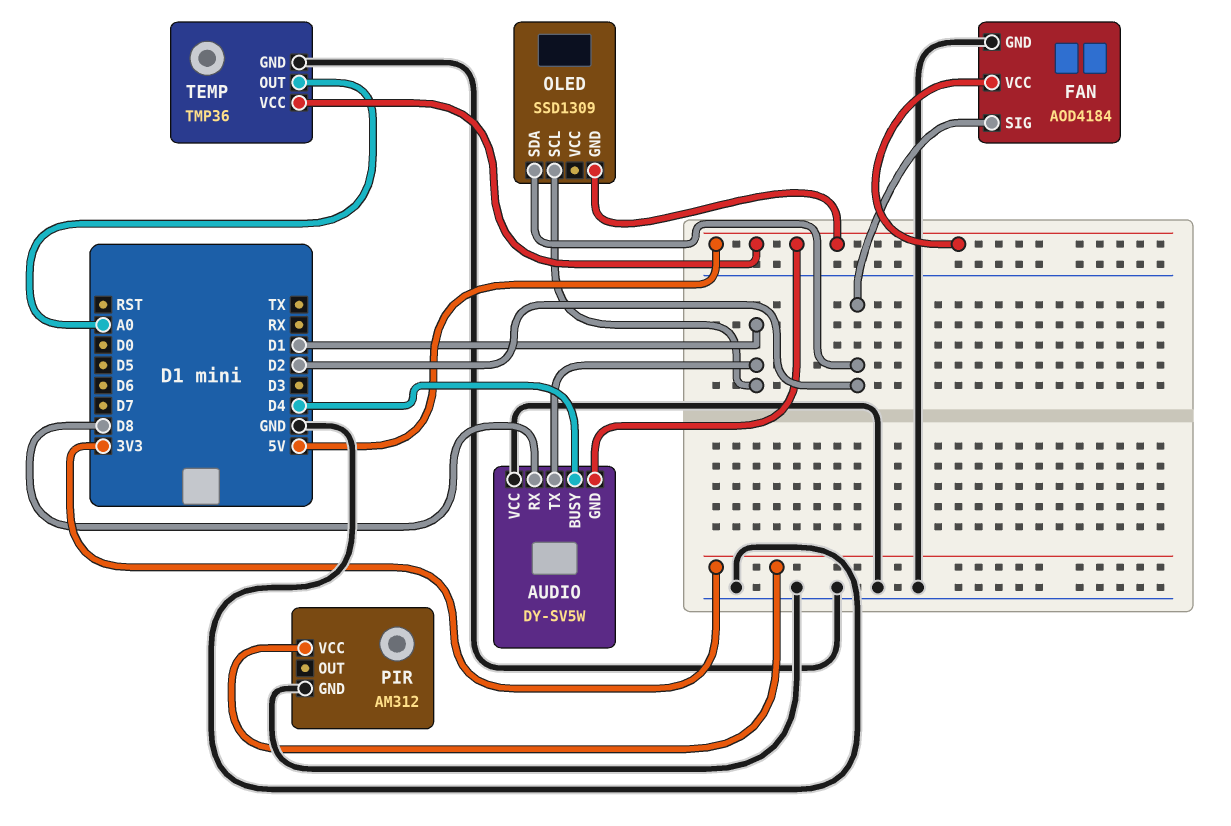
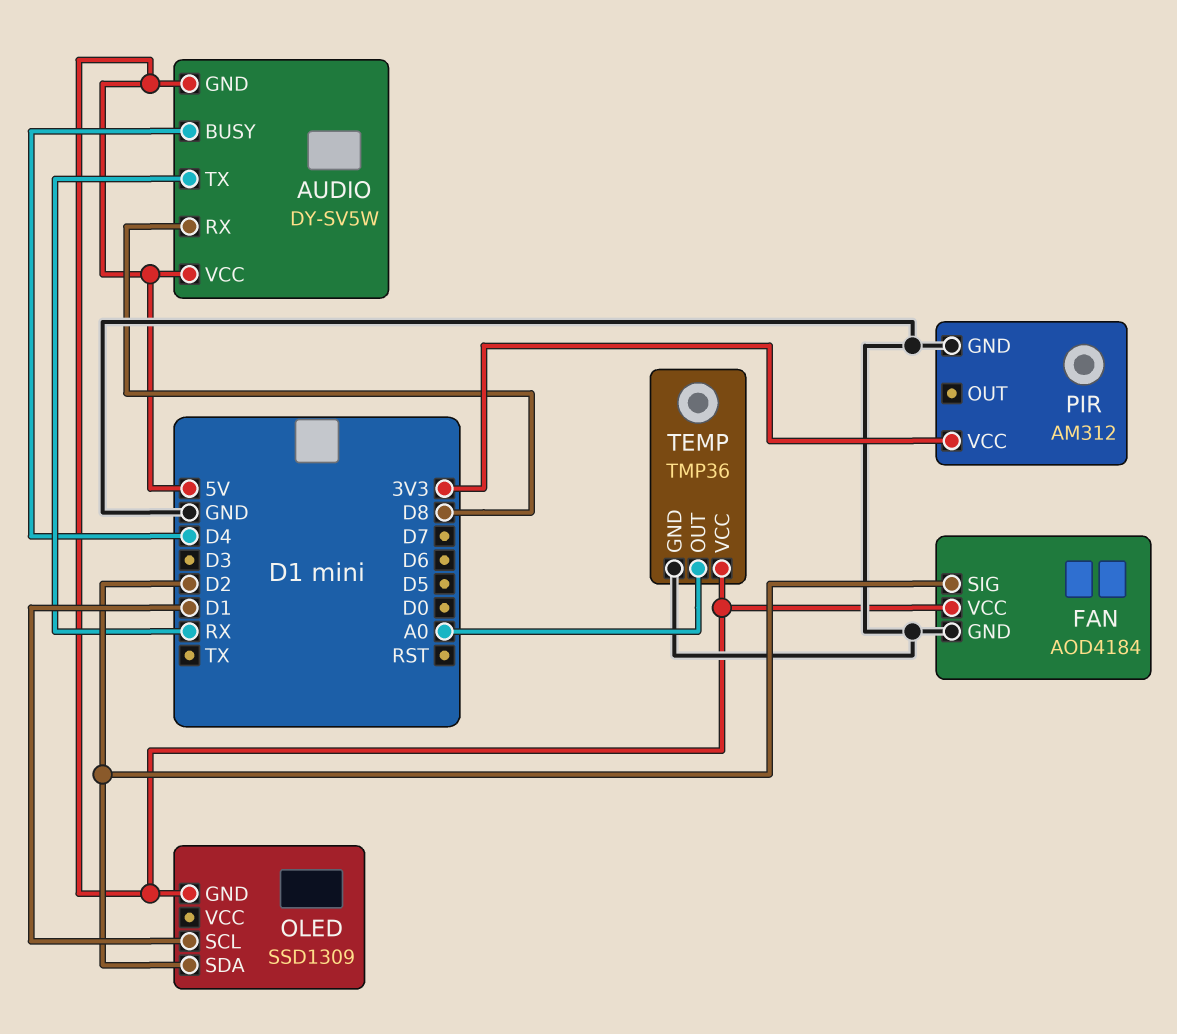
AUDIO pin TX: D1 -> RX
AUDIO pin VCC: GND -> 5V

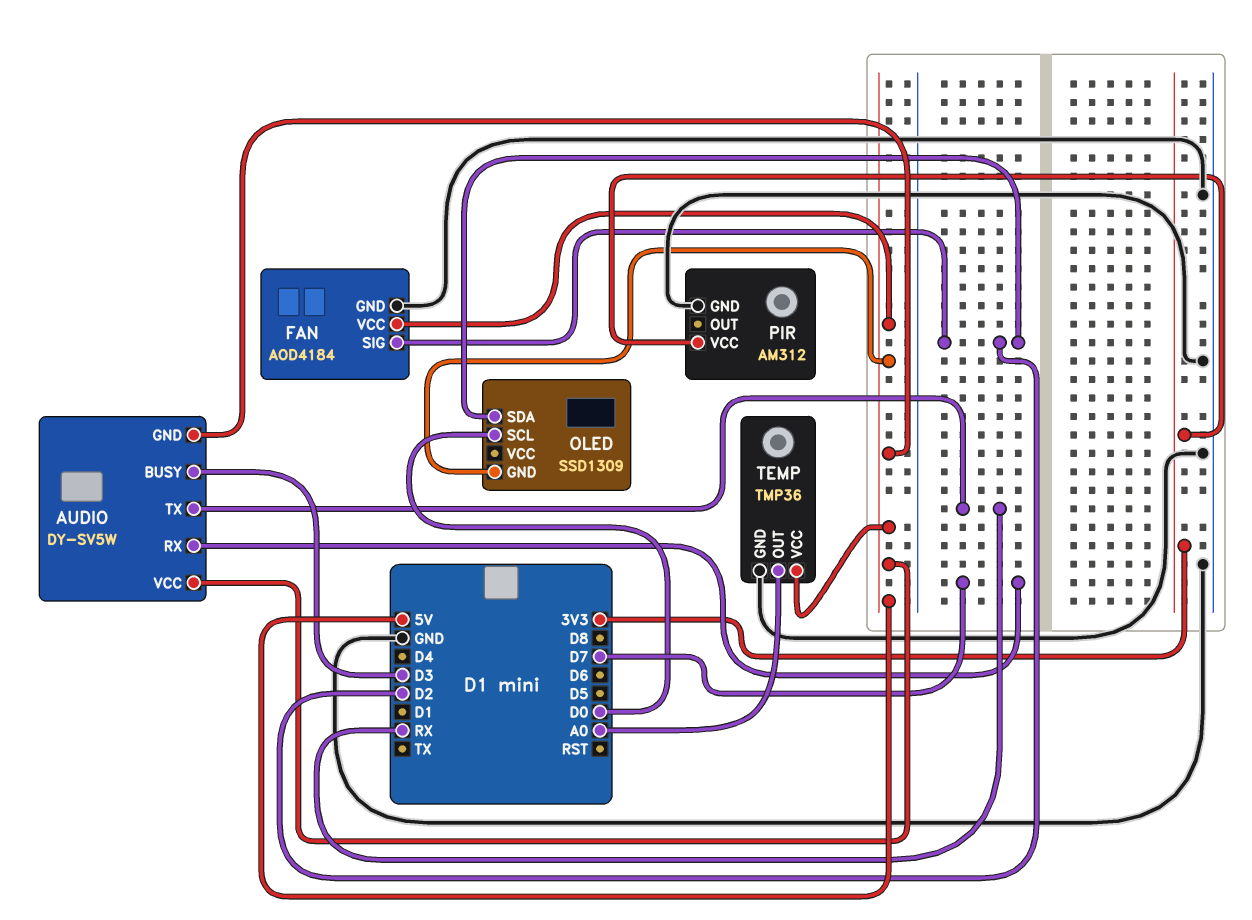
AUDIO pin BUSY: D4 -> D3
AUDIO pin RX: D8 -> D7
OLED pin SCL: D1 -> D0

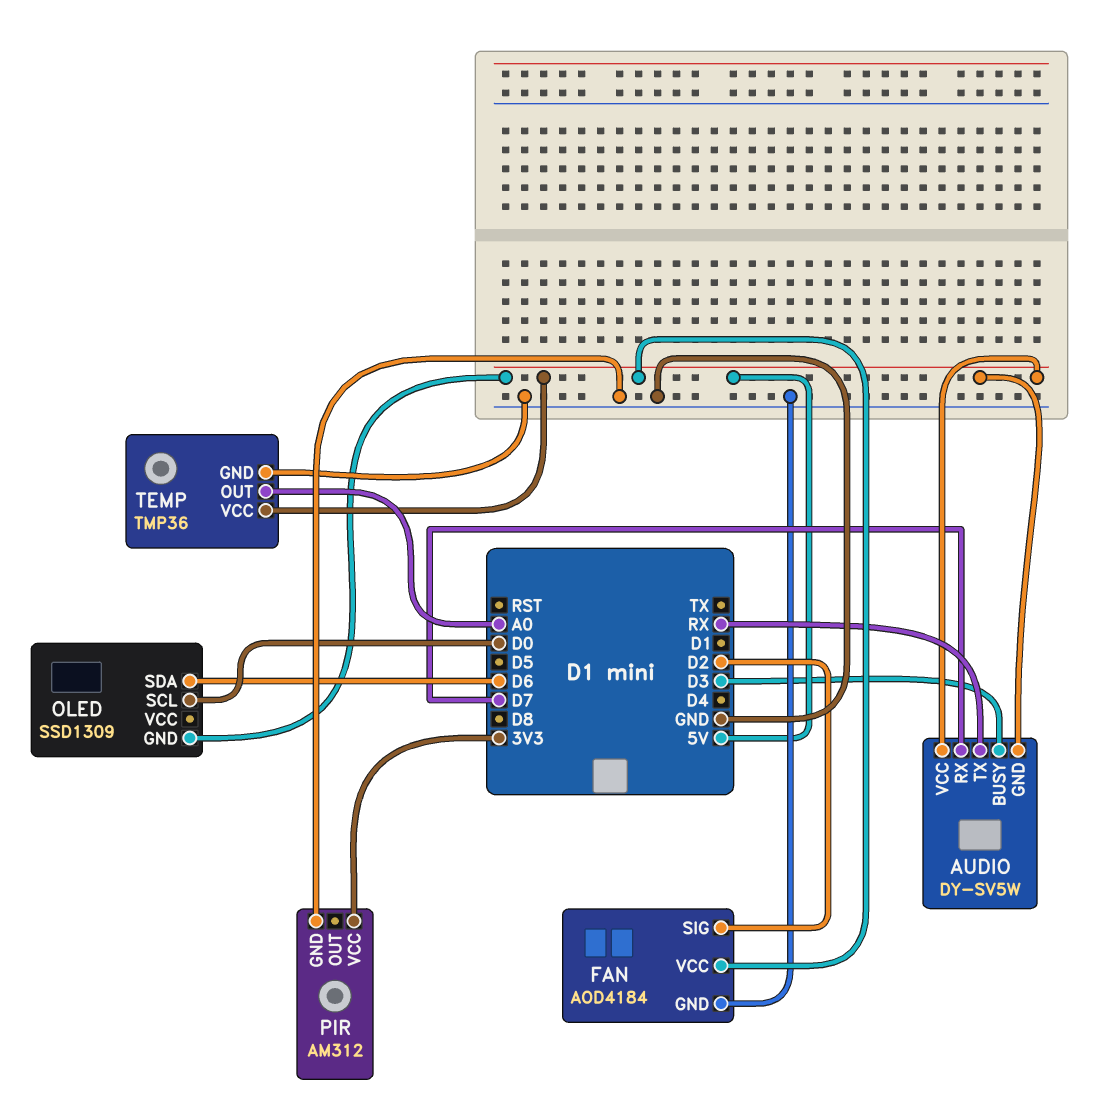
OLED pin SDA: D2 -> D6

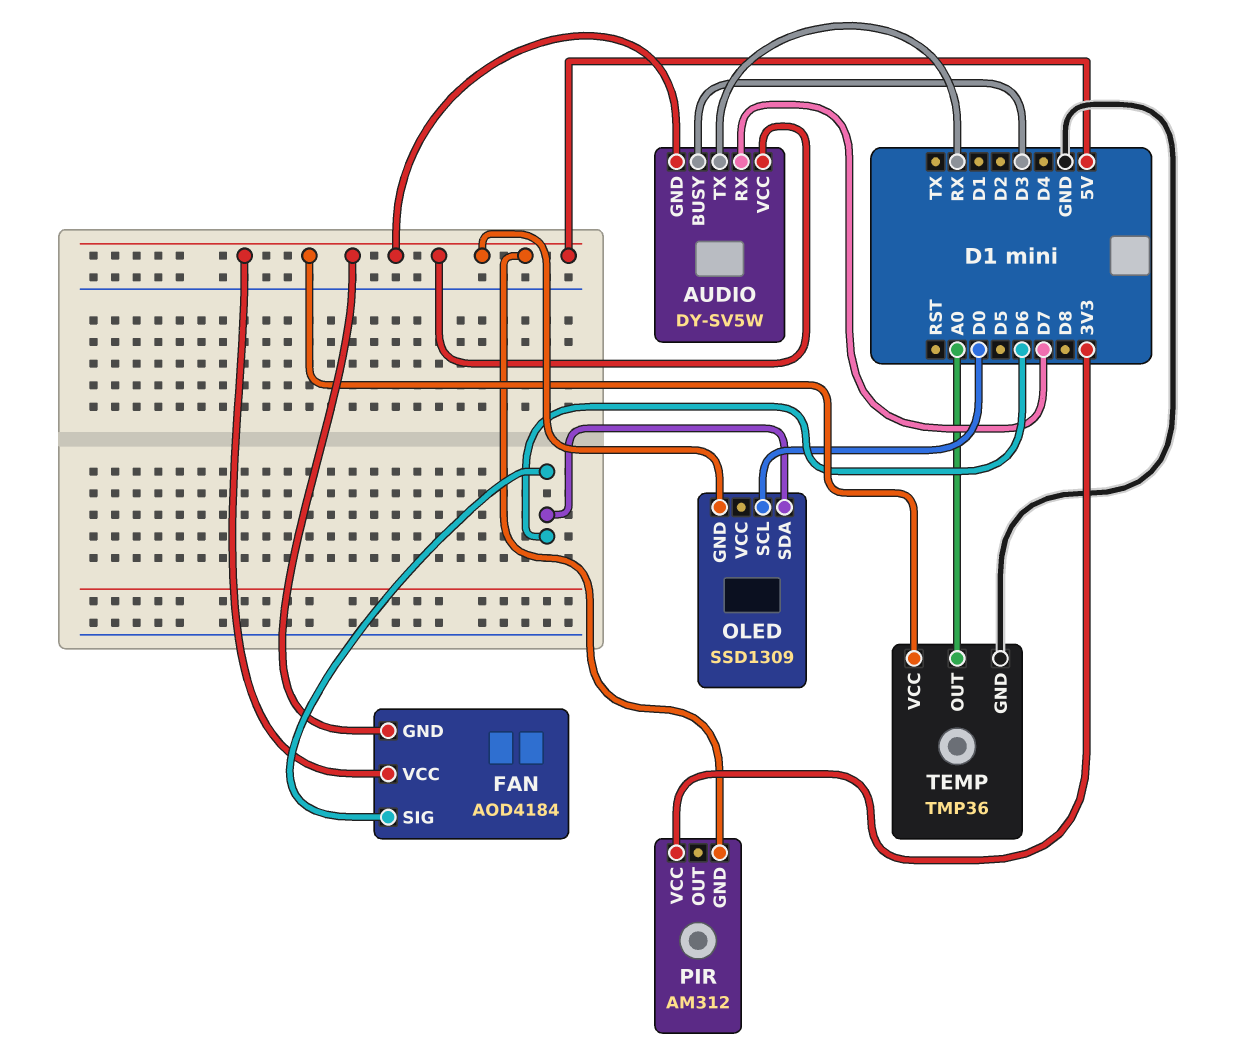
FAN pin GND: GND -> 5V
FAN pin SIG: D2 -> D6
PIR pin GND: GND -> 5V

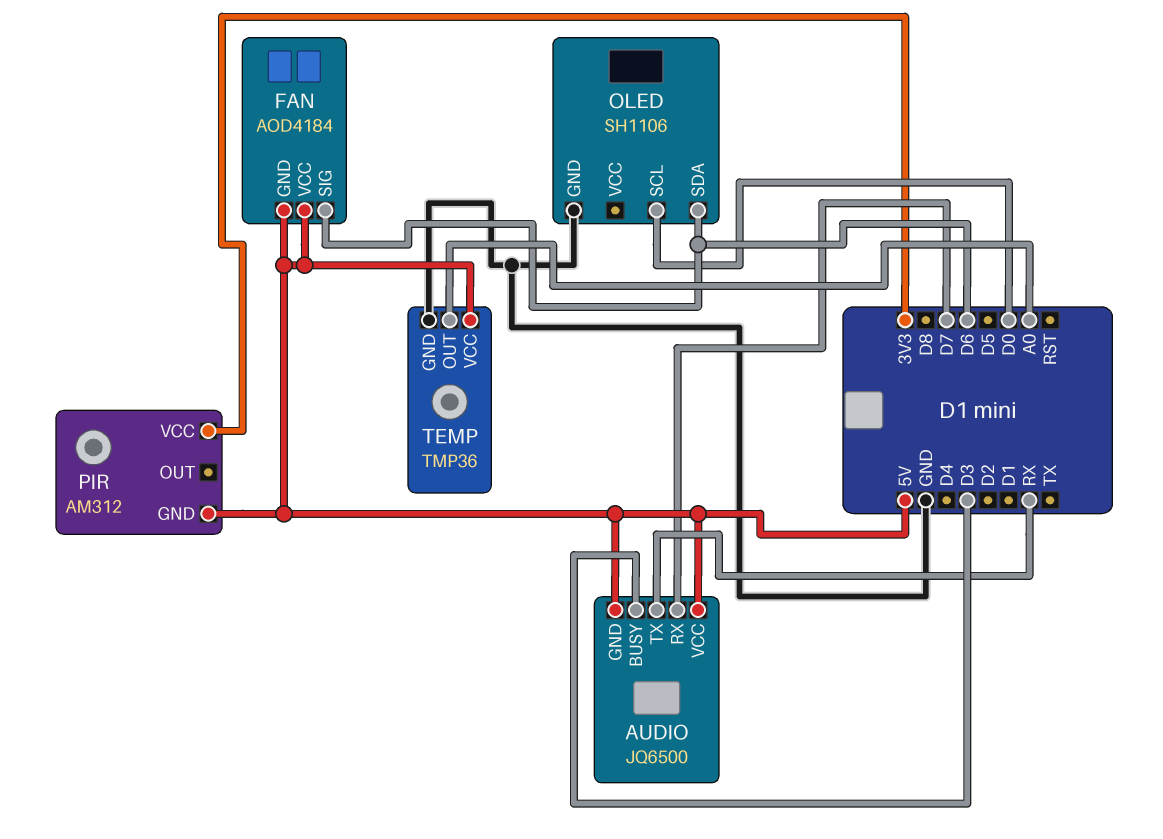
AUDIO: DY-SV5W -> JQ6500
OLED: SSD1309 -> SH1106
OLED pin GND: 5V -> GND

